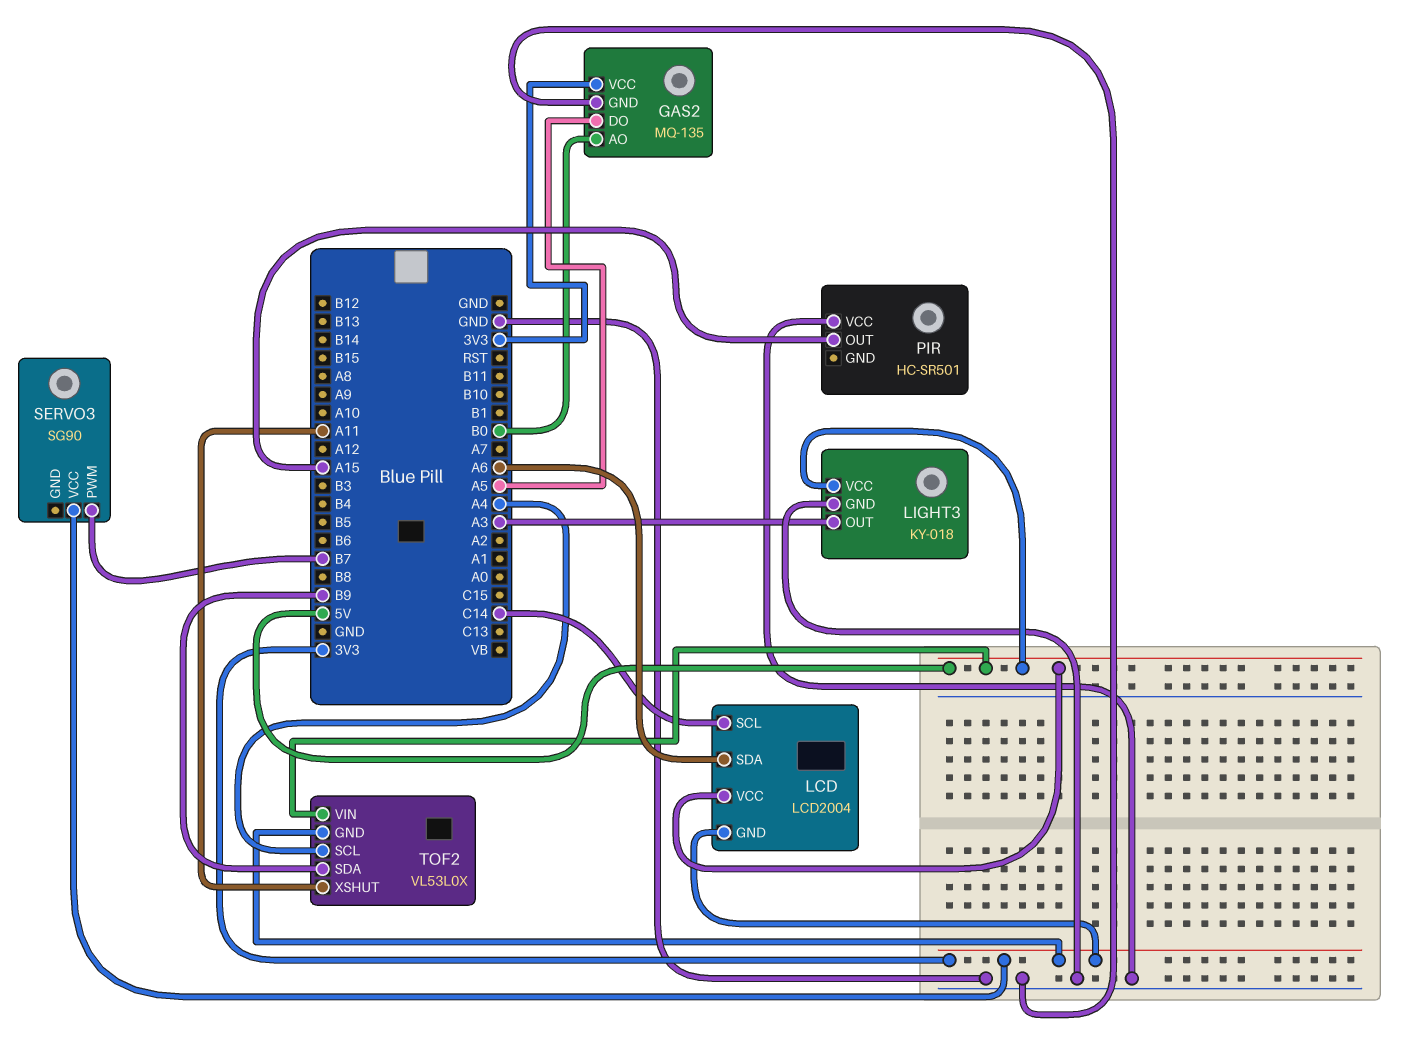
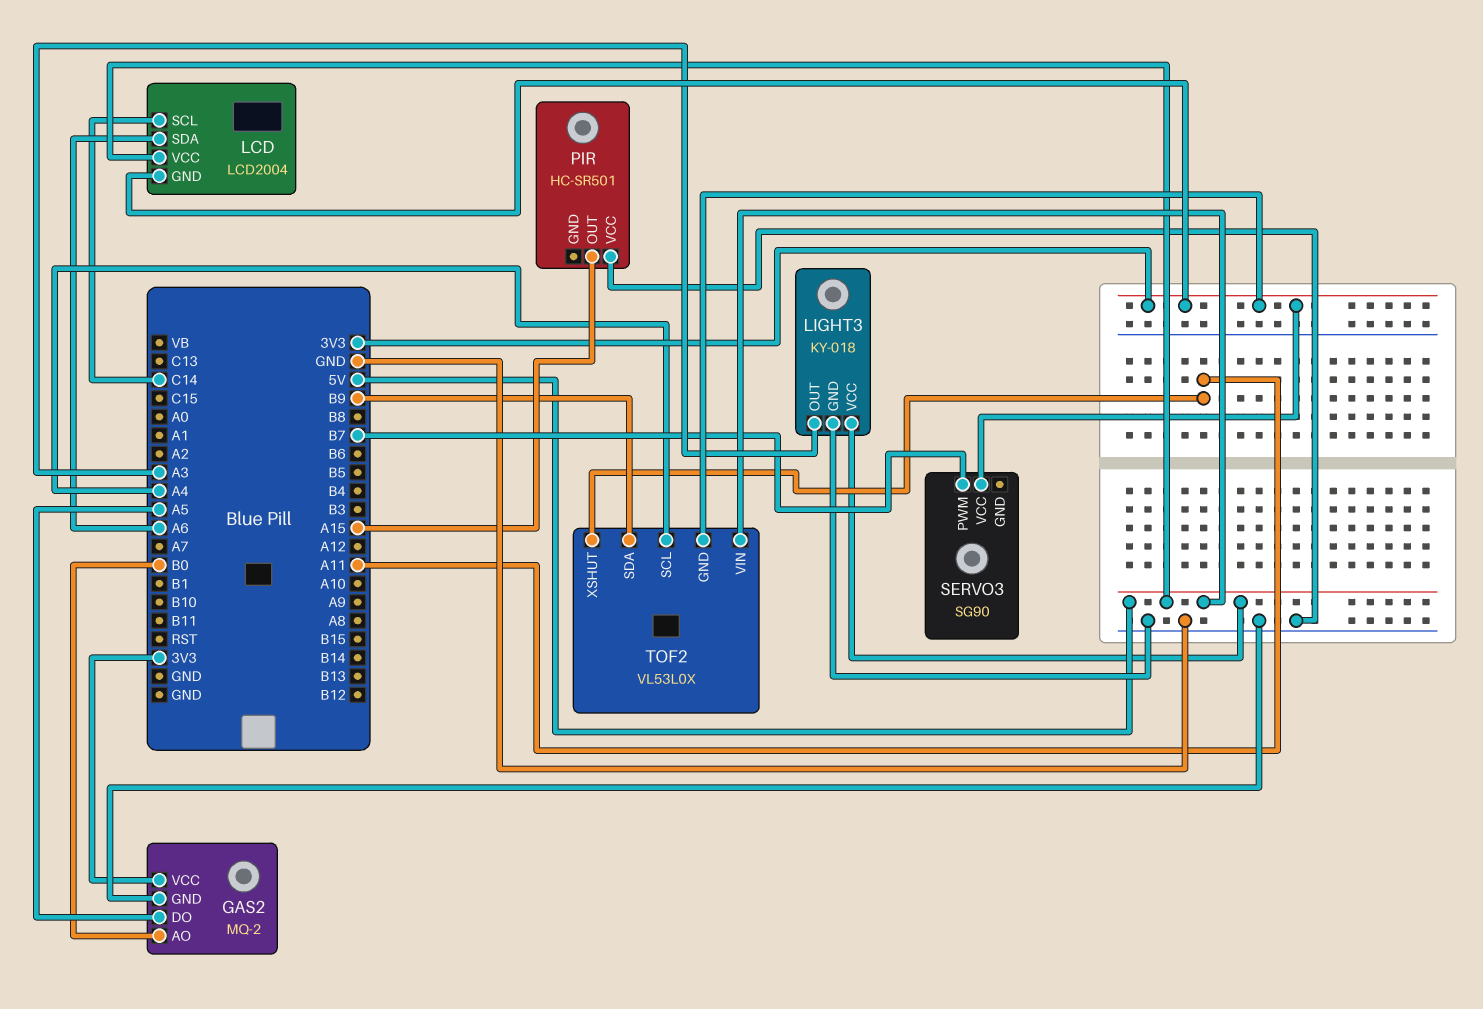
GAS2: MQ-135 -> MQ-2

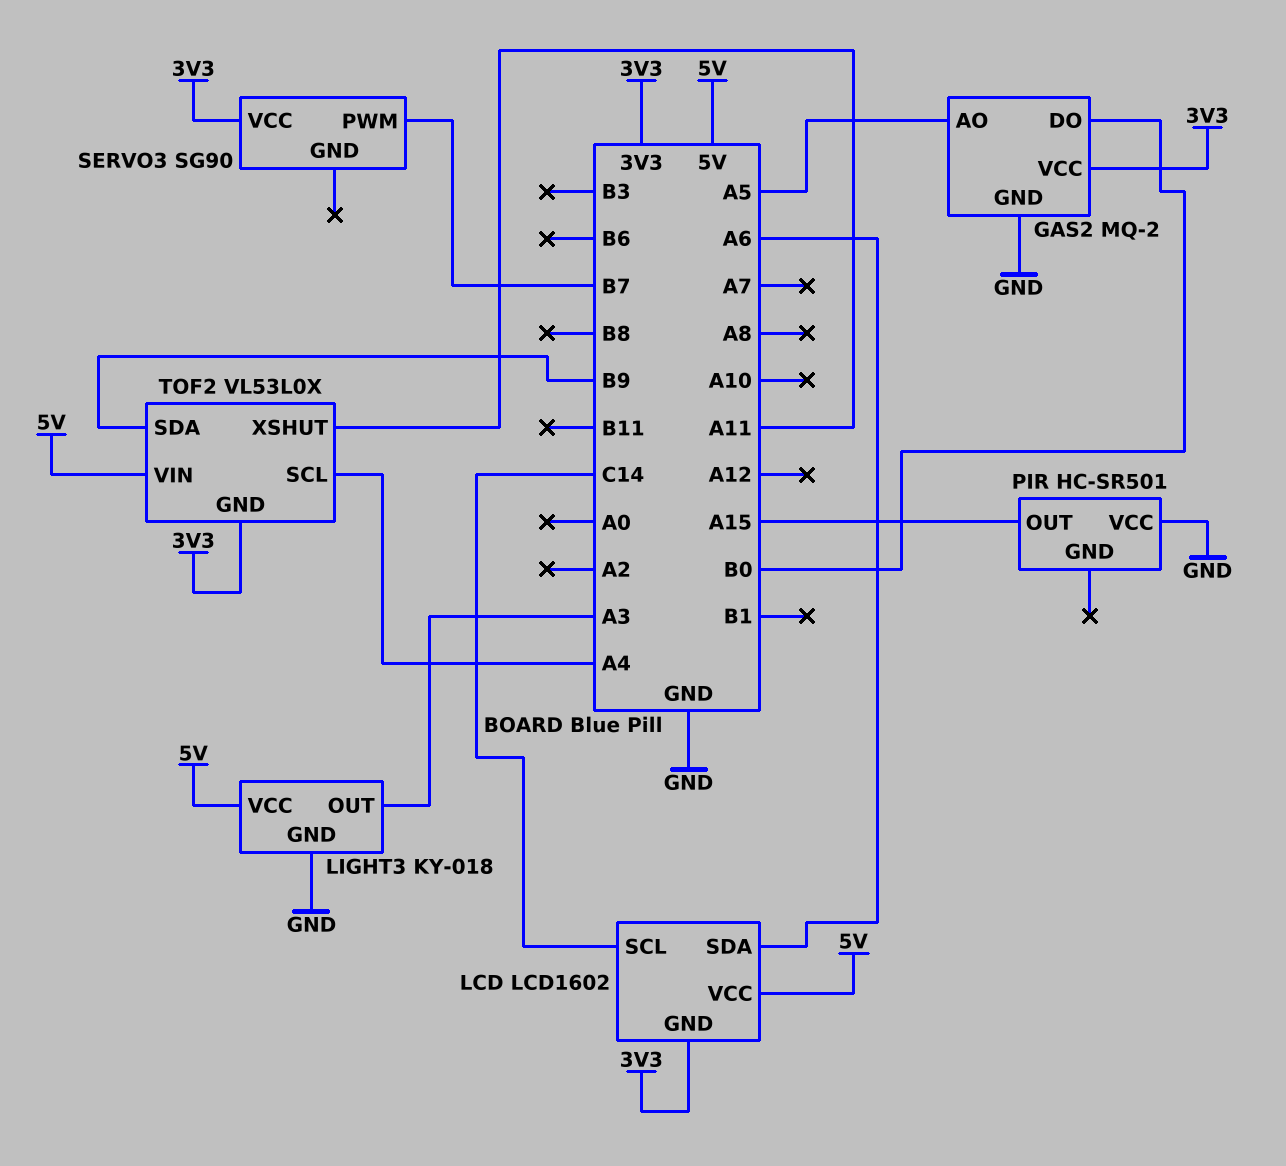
GAS2 pin AO: B0 -> A5
GAS2 pin DO: A5 -> B0
LCD: LCD2004 -> LCD1602

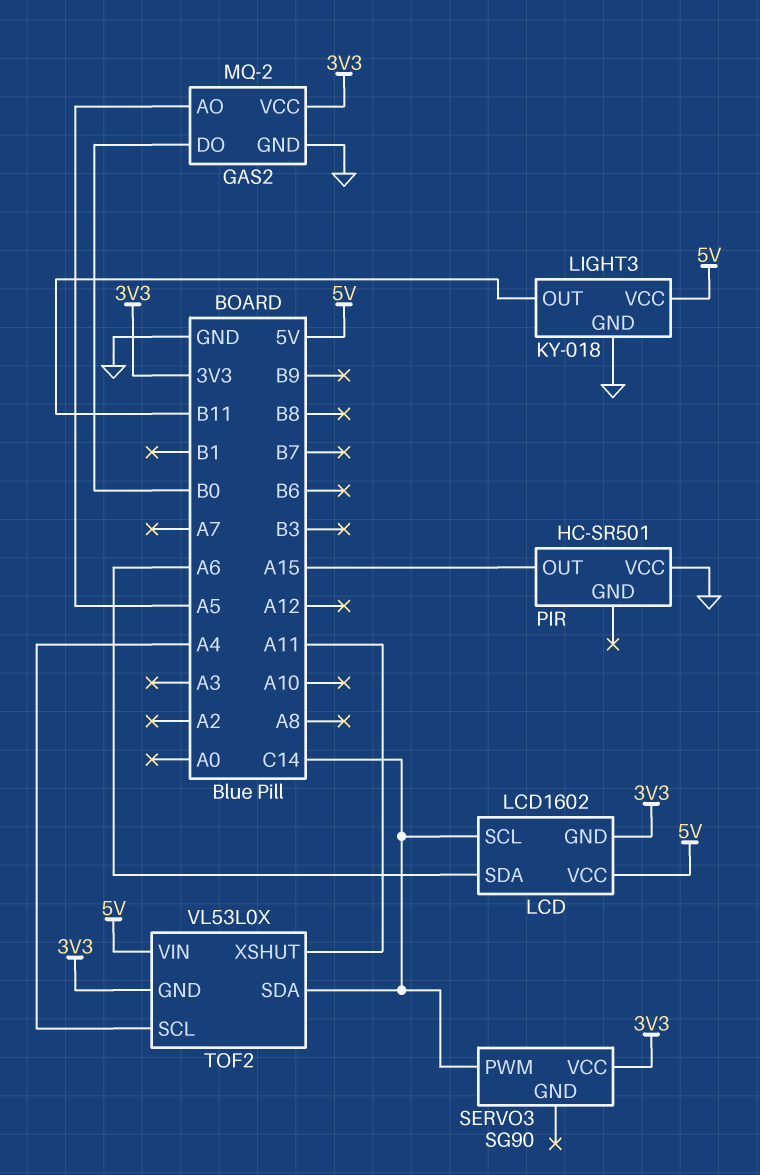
LIGHT3 pin OUT: A3 -> B11
SERVO3 pin PWM: B7 -> C14
TOF2 pin SDA: B9 -> C14

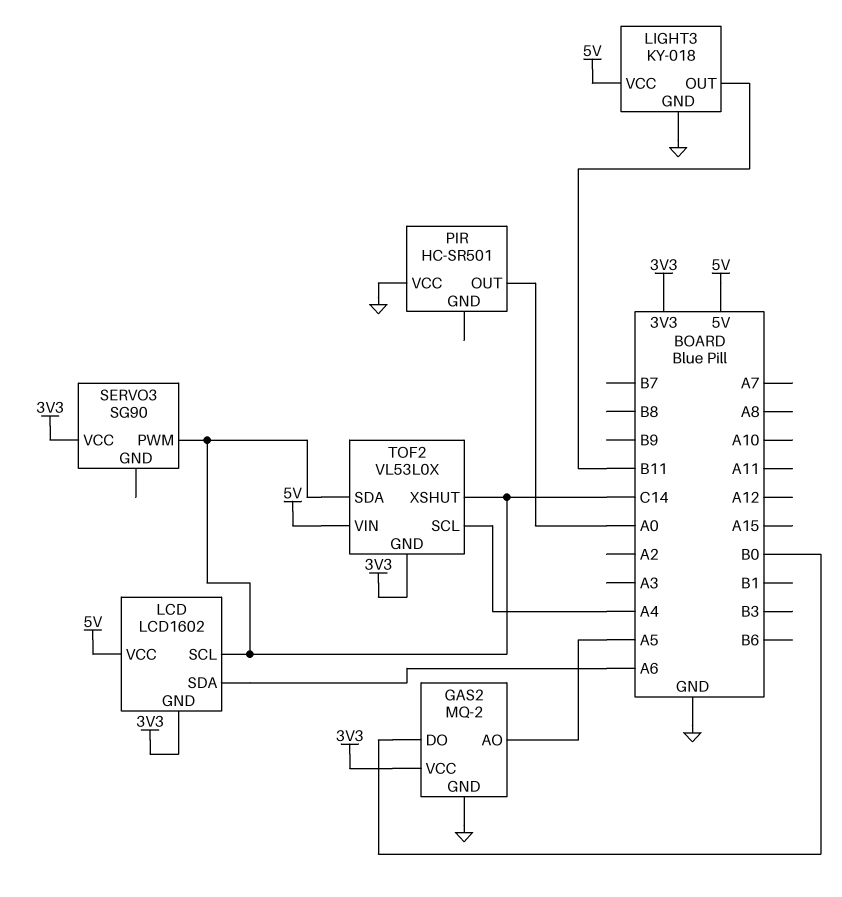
PIR pin OUT: A15 -> A0
TOF2 pin XSHUT: A11 -> C14

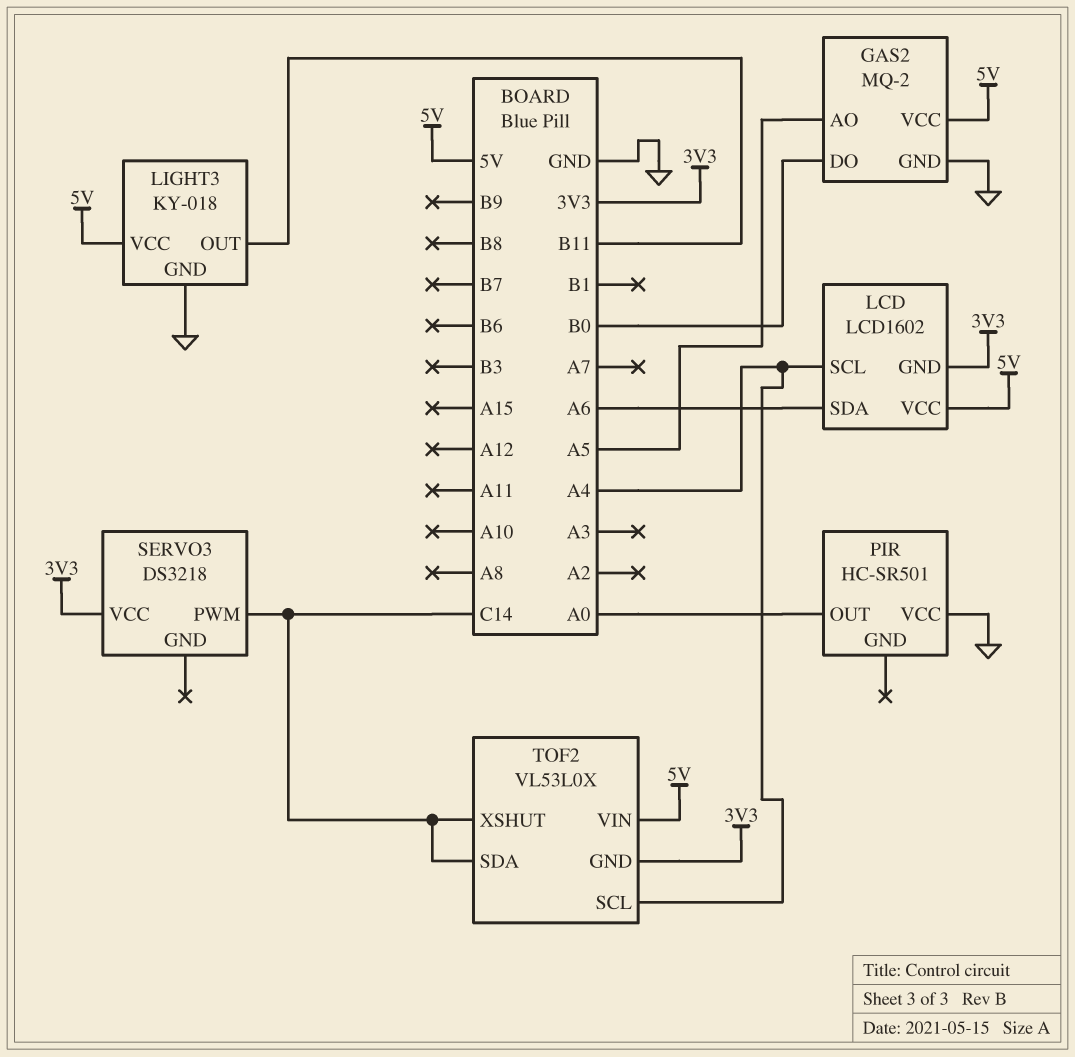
GAS2 pin VCC: 3V3 -> 5V
LCD pin SCL: C14 -> A4
SERVO3: SG90 -> DS3218

